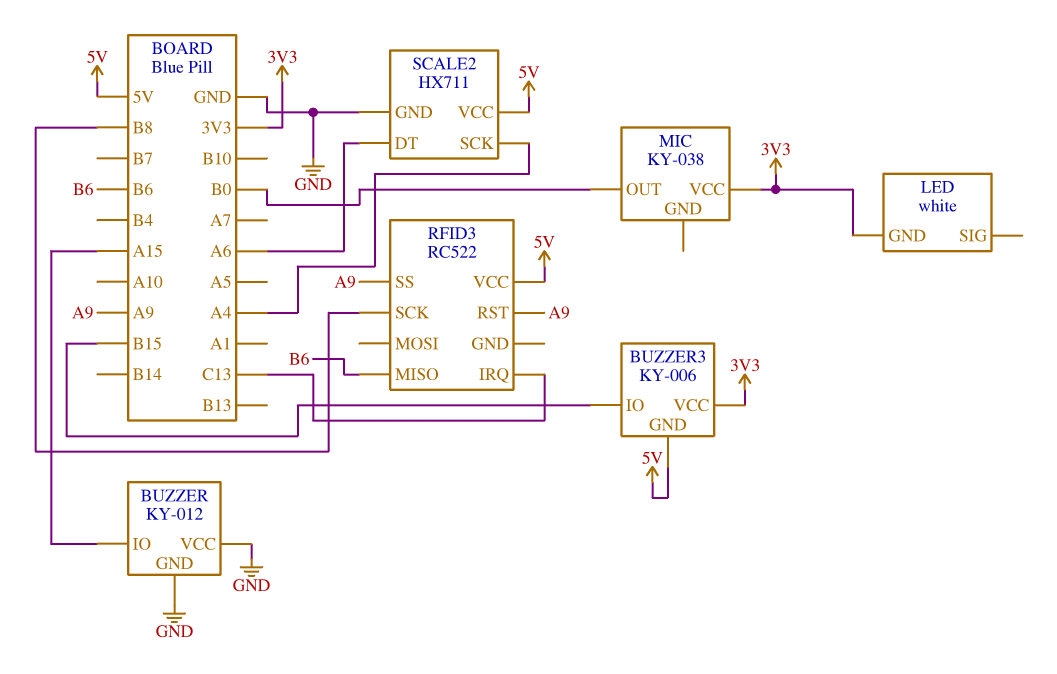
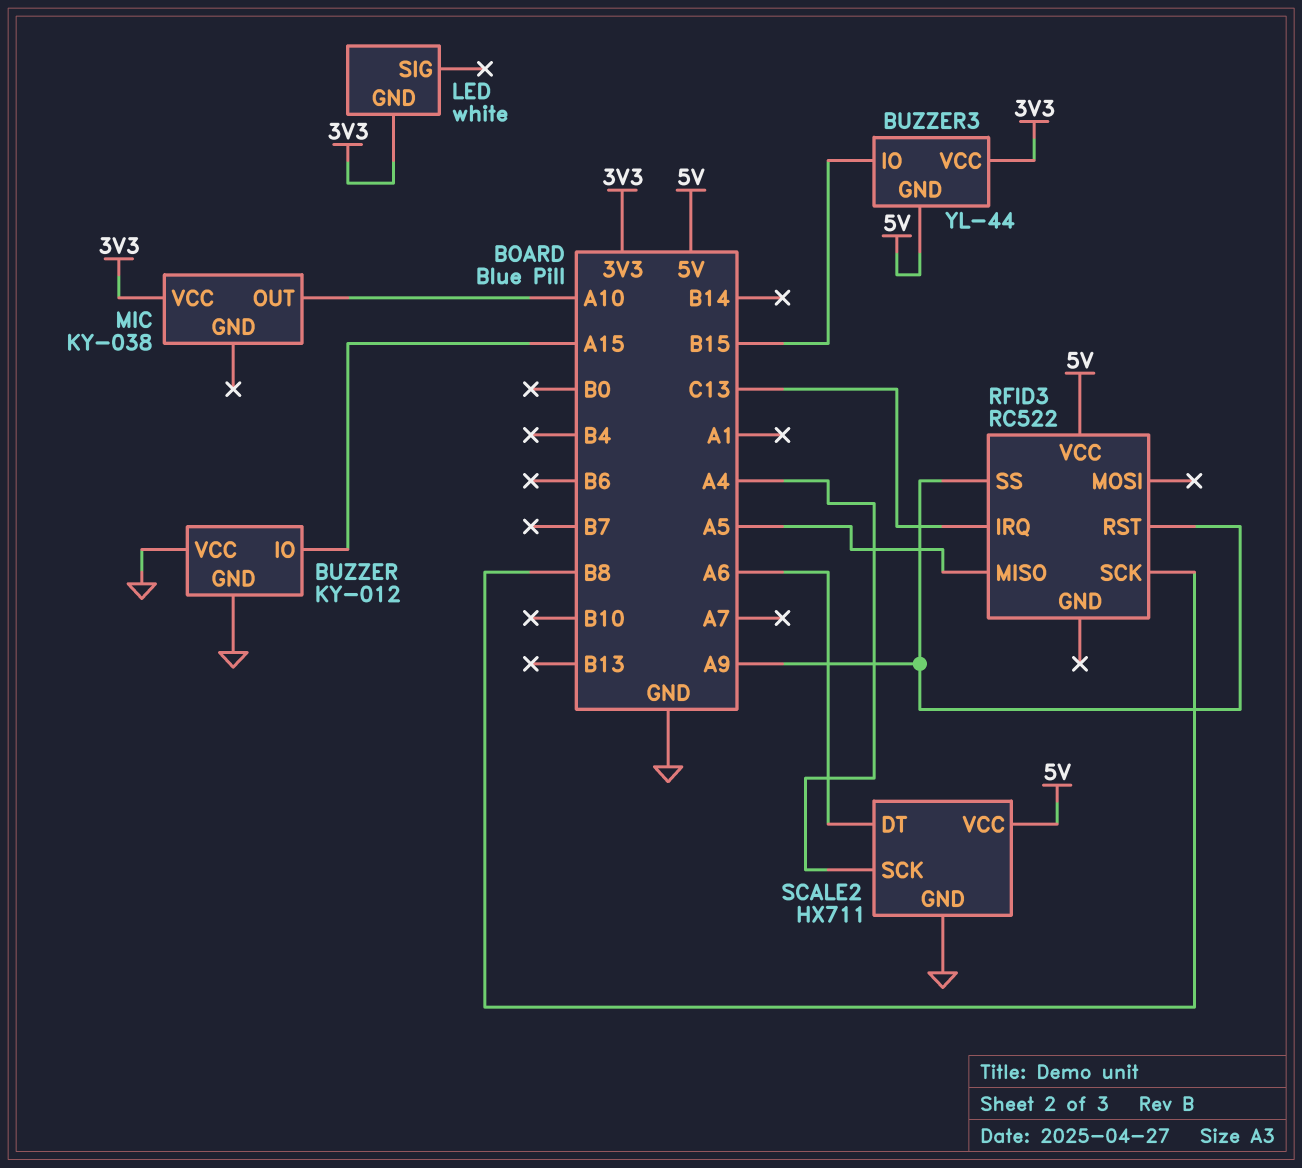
BUZZER3: KY-006 -> YL-44
MIC pin OUT: B0 -> A10
RFID3 pin MISO: B6 -> A5

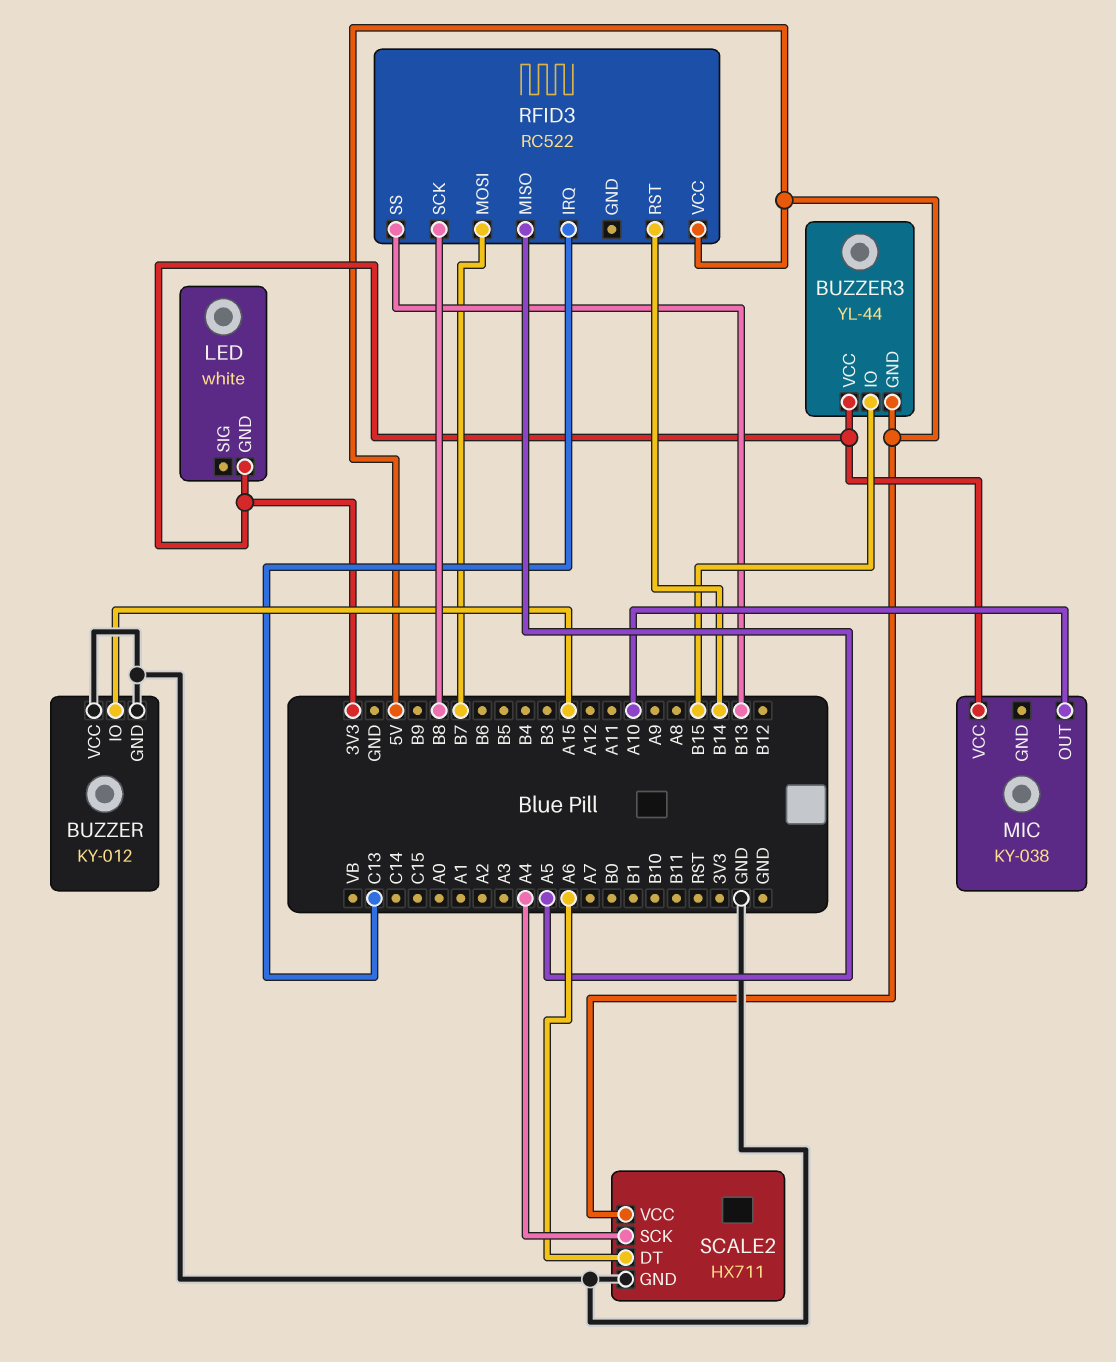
RFID3 pin MOSI: none -> B7
RFID3 pin RST: A9 -> B14
RFID3 pin SS: A9 -> B13

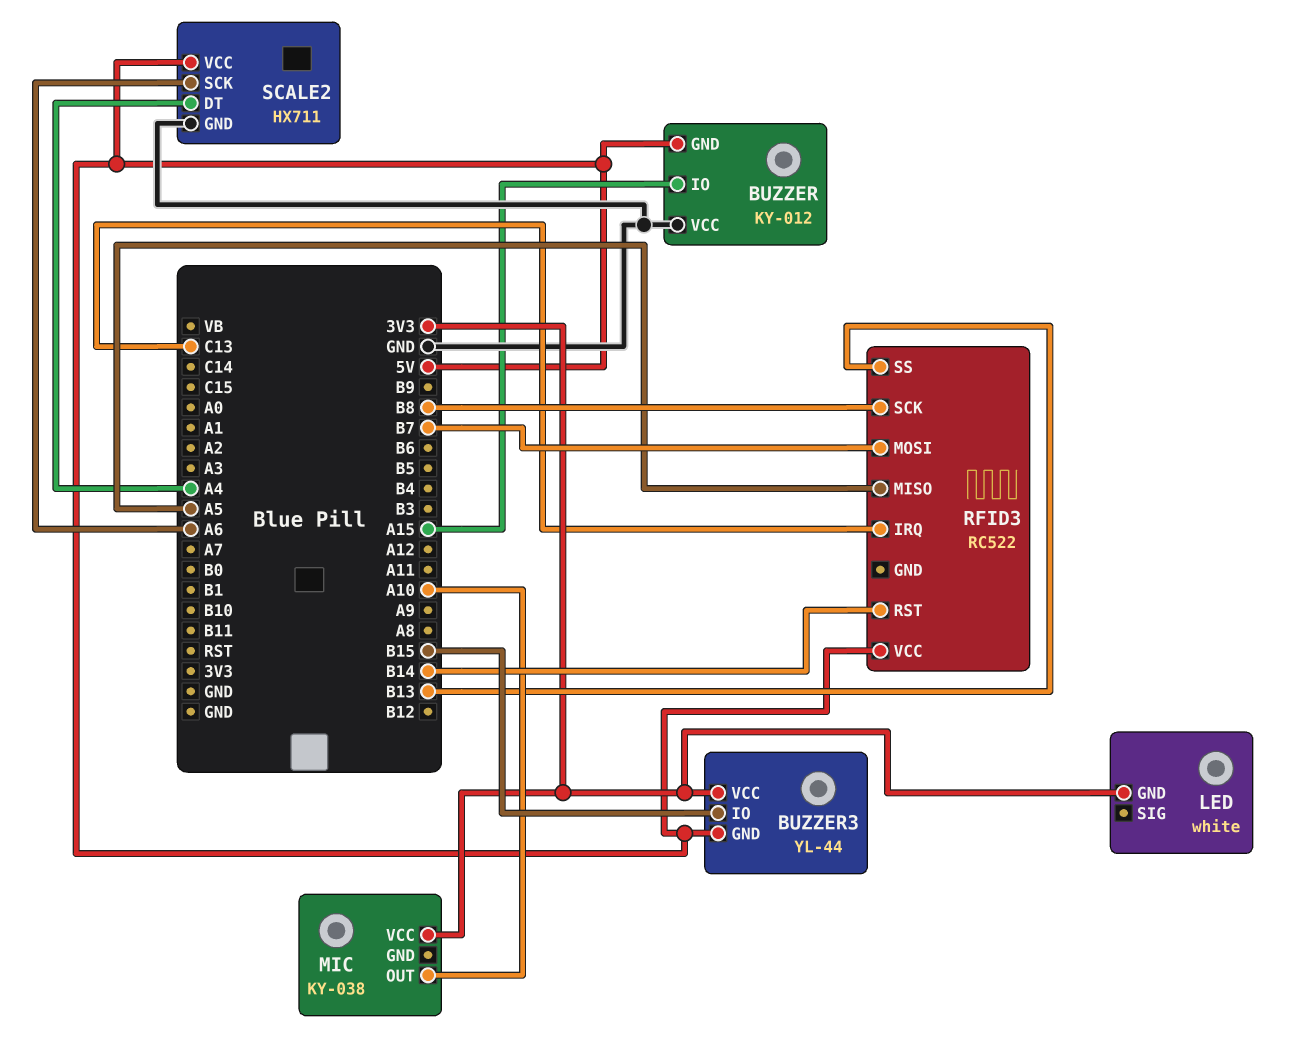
BUZZER pin GND: GND -> 5V
SCALE2 pin DT: A6 -> A4
SCALE2 pin SCK: A4 -> A6

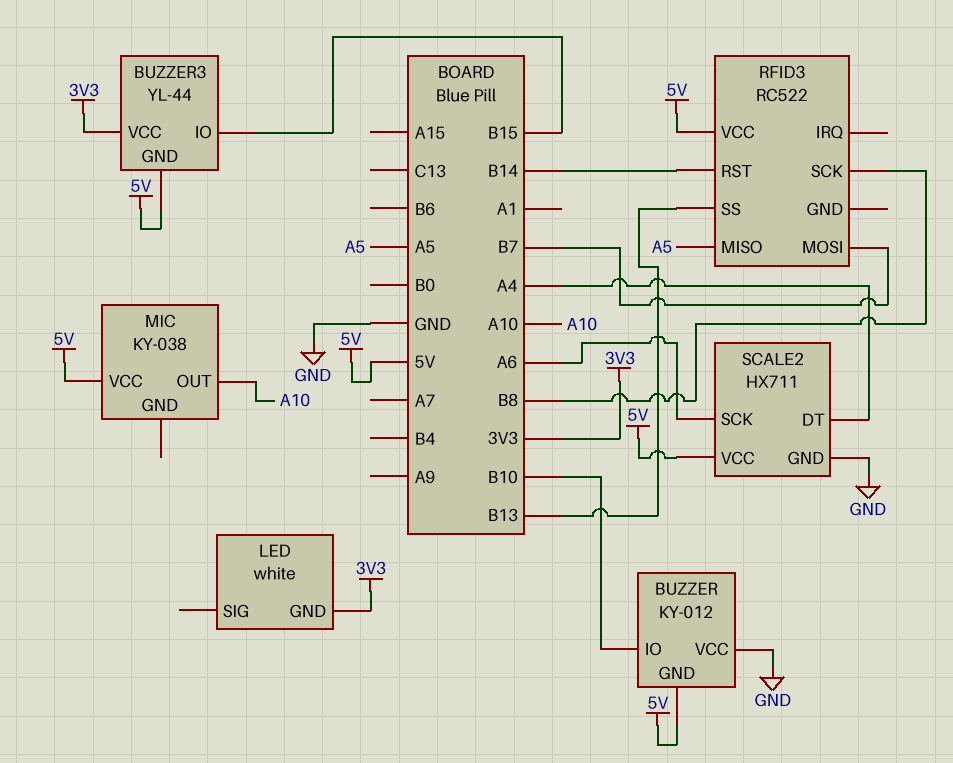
BUZZER pin IO: A15 -> B10
MIC pin VCC: 3V3 -> 5V
RFID3 pin IRQ: C13 -> none

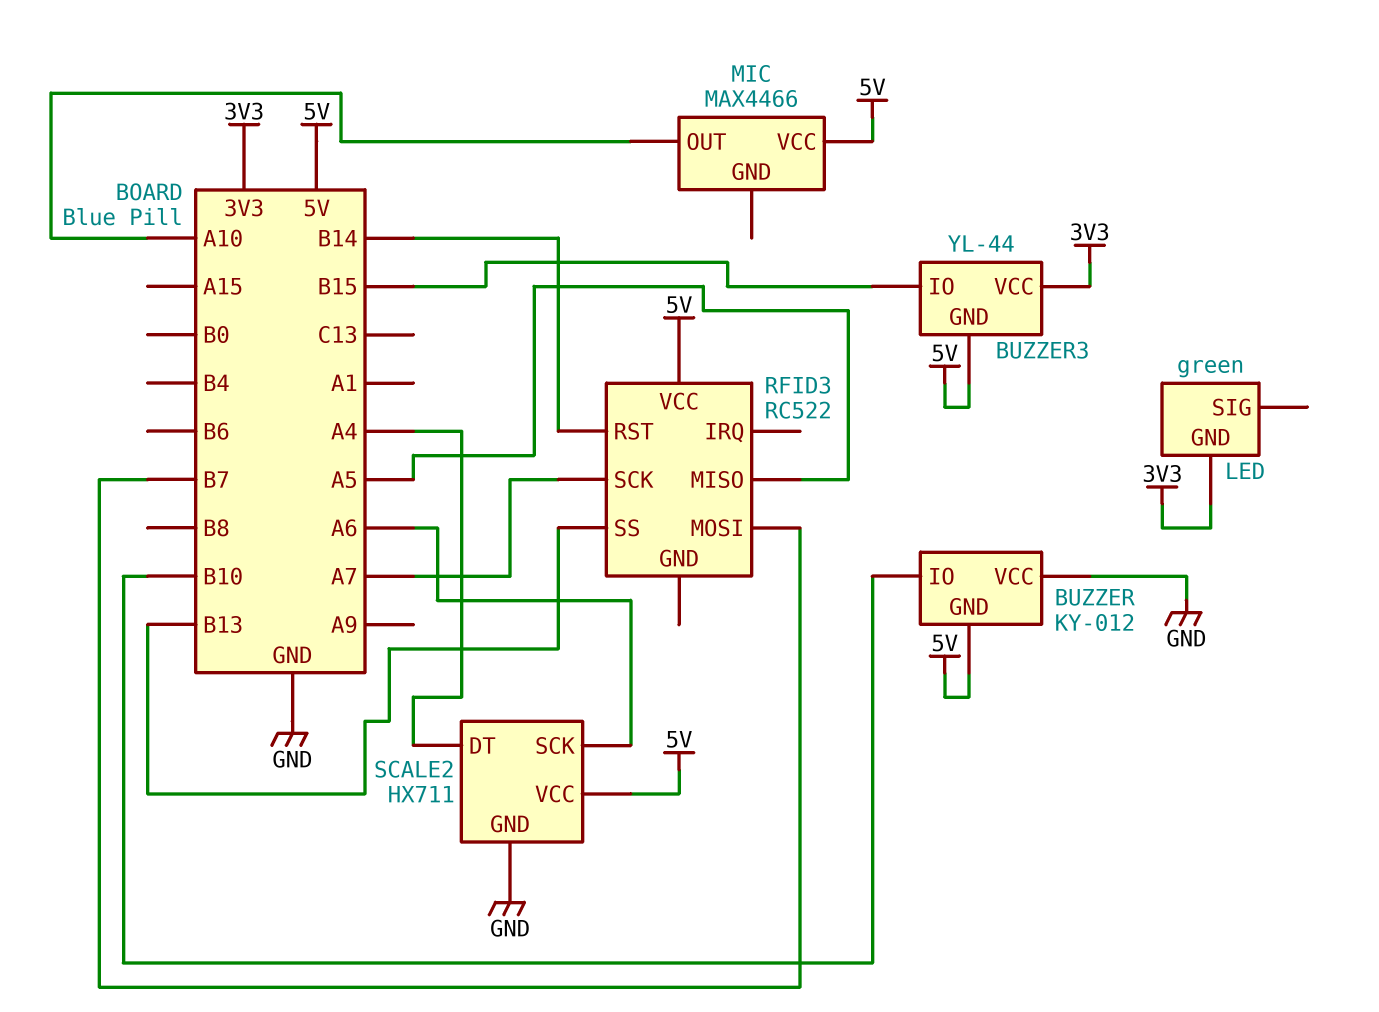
LED: white -> green
MIC: KY-038 -> MAX4466
RFID3 pin SCK: B8 -> A7

